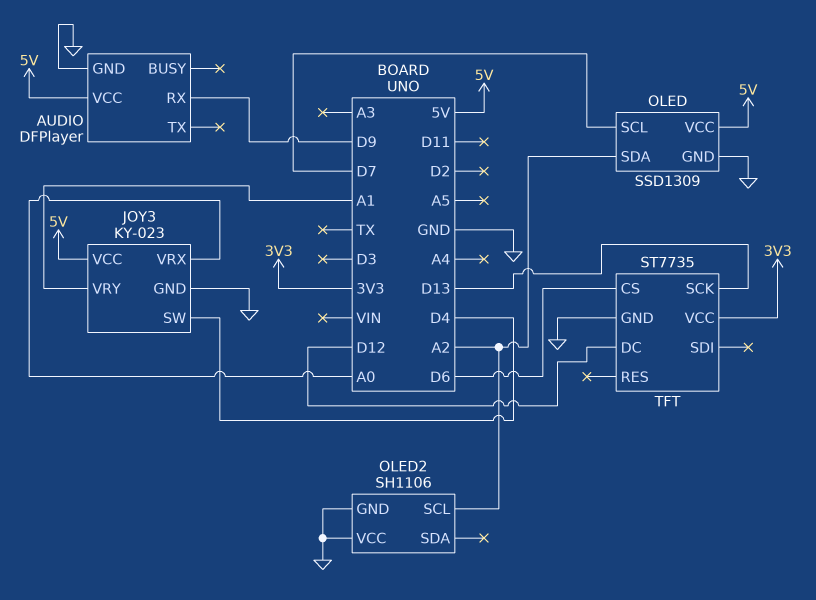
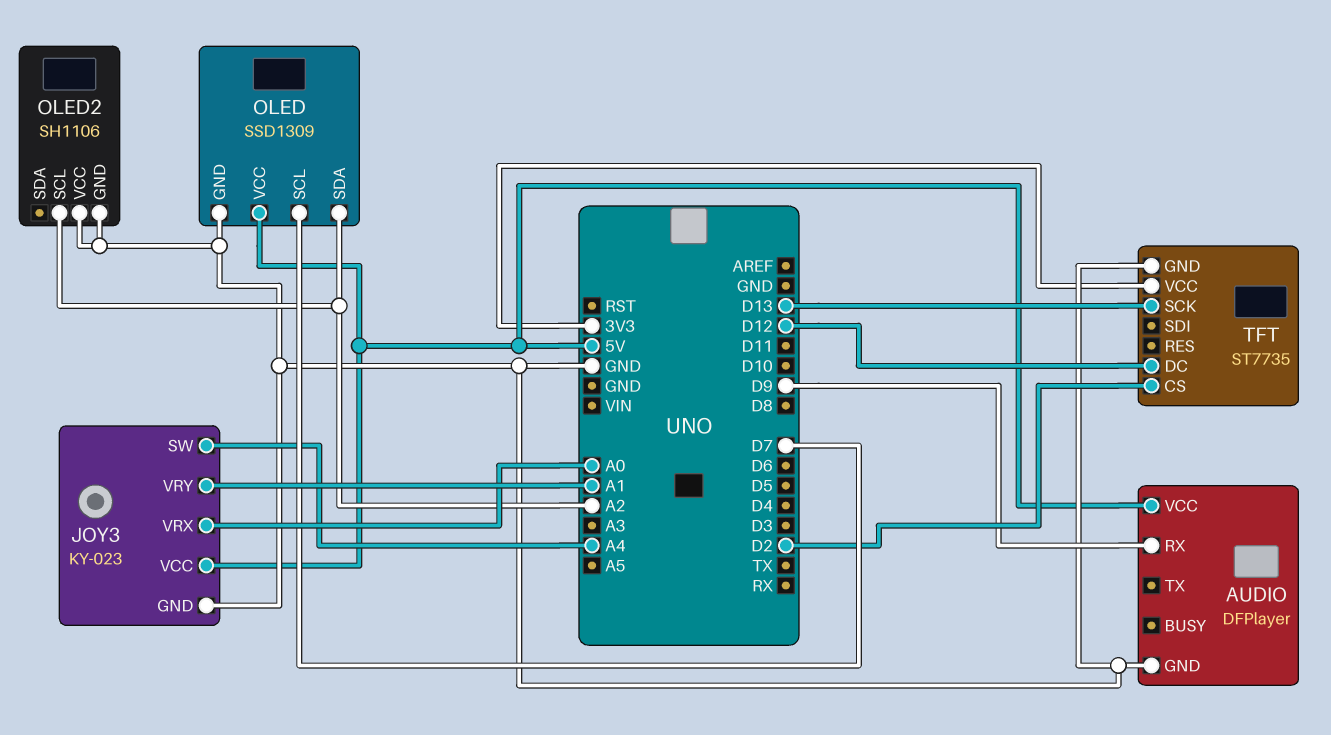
JOY3 pin SW: D4 -> A4
TFT pin CS: D6 -> D2

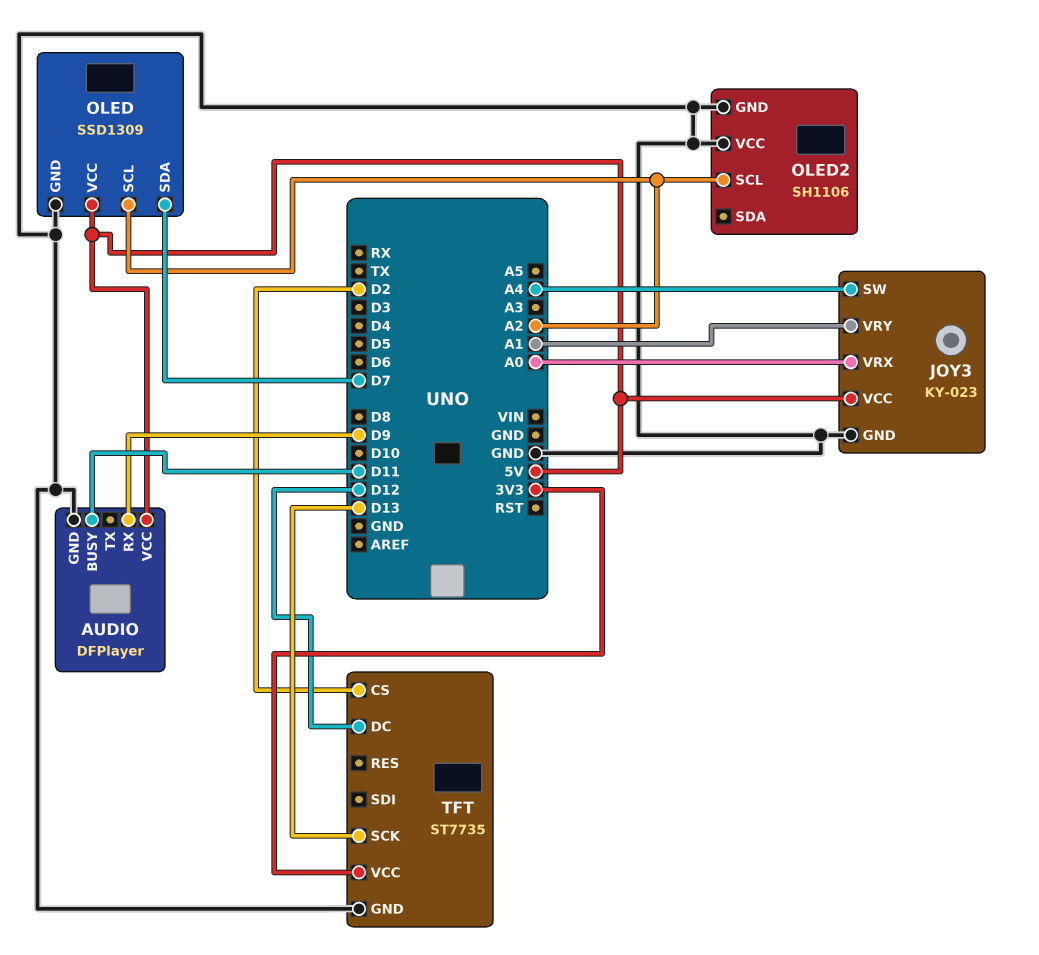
AUDIO pin BUSY: none -> D11
OLED pin SCL: D7 -> A2
OLED pin SDA: A2 -> D7

